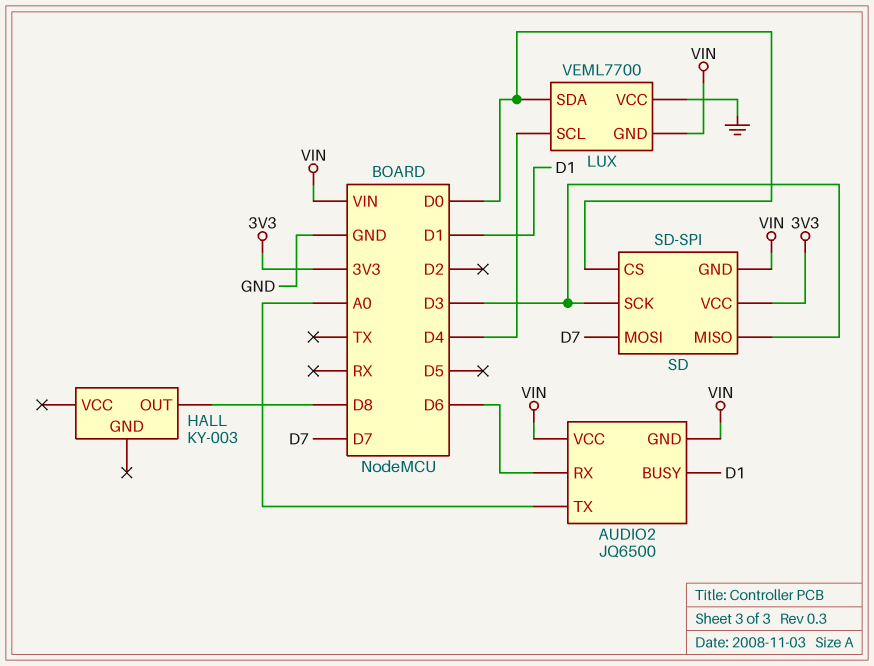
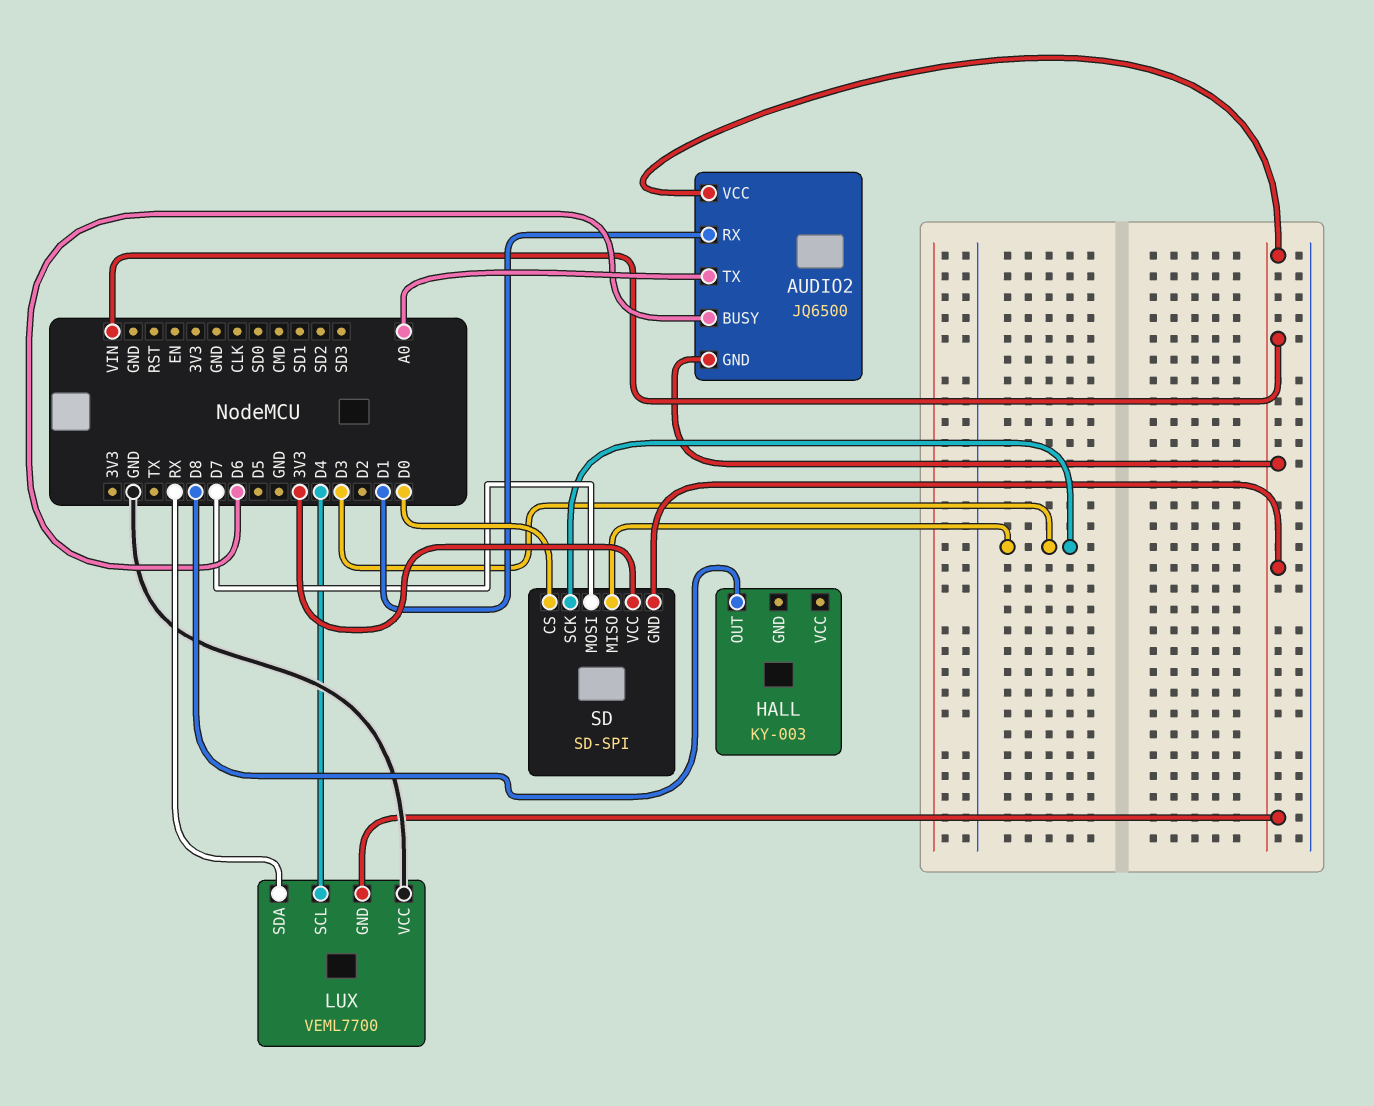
AUDIO2 pin BUSY: D1 -> D6
AUDIO2 pin RX: D6 -> D1
LUX pin SDA: D0 -> RX

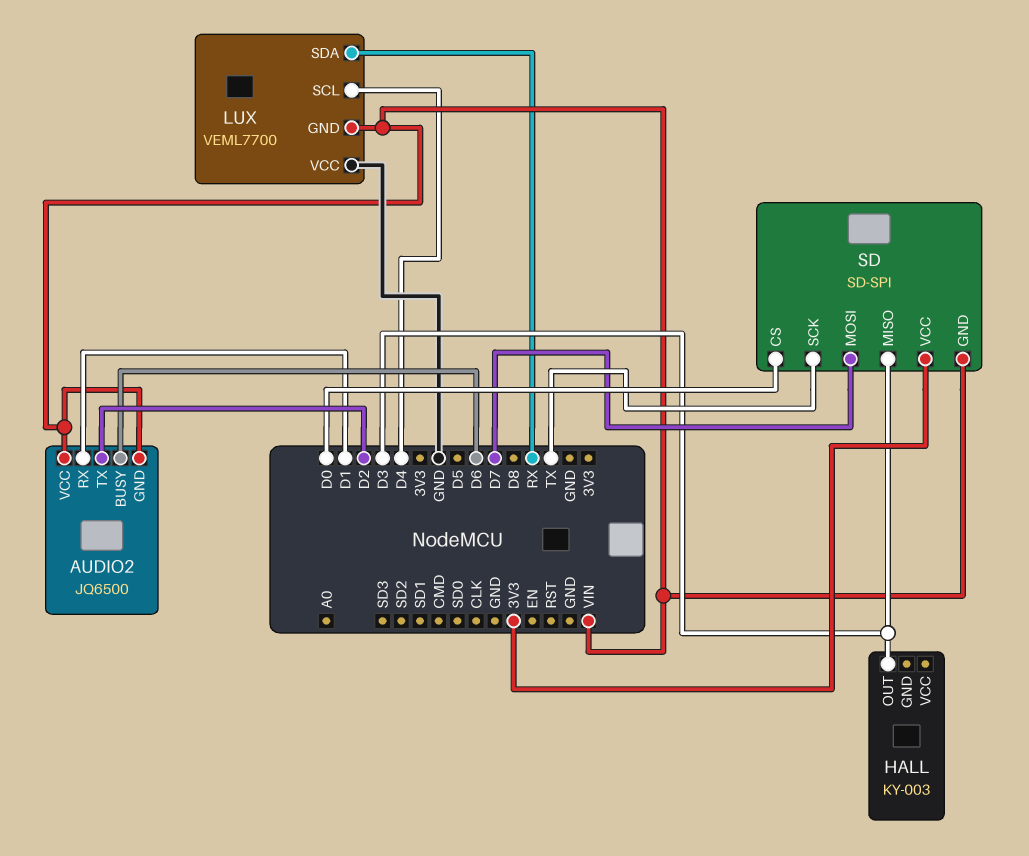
AUDIO2 pin TX: A0 -> D2
HALL pin OUT: D8 -> D3
SD pin SCK: D3 -> TX

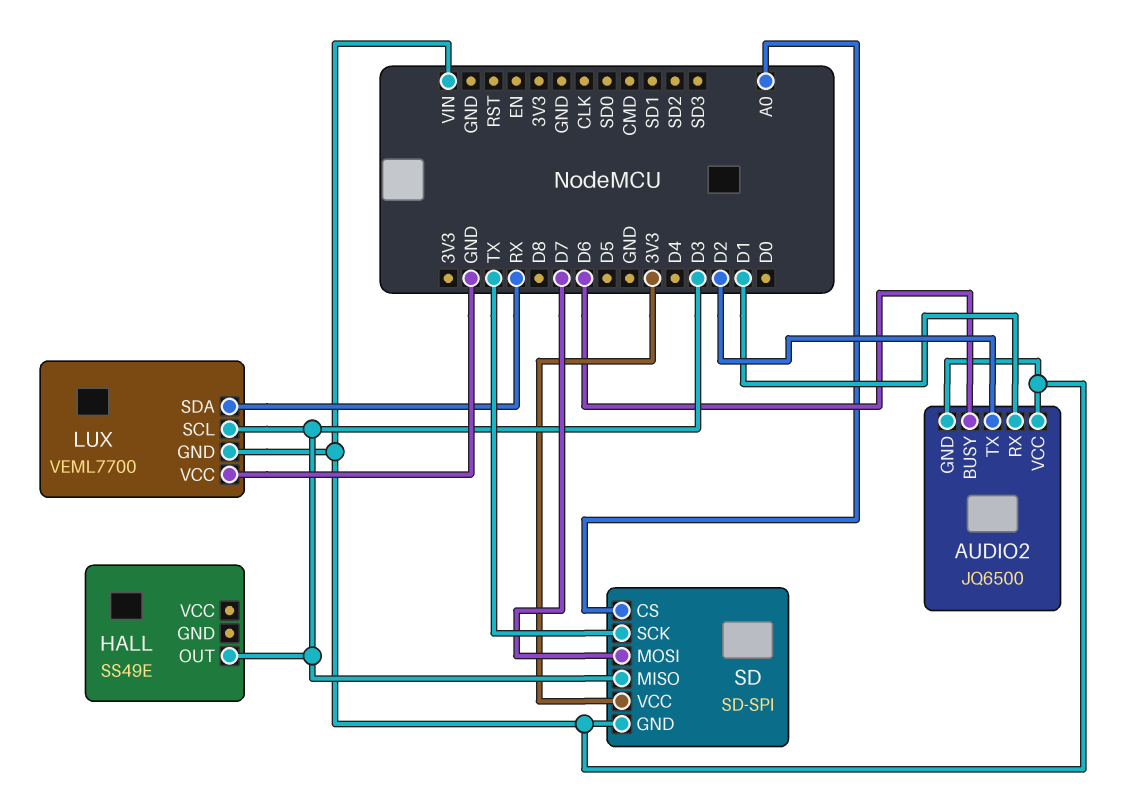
HALL: KY-003 -> SS49E
LUX pin SCL: D4 -> D3
SD pin CS: D0 -> A0

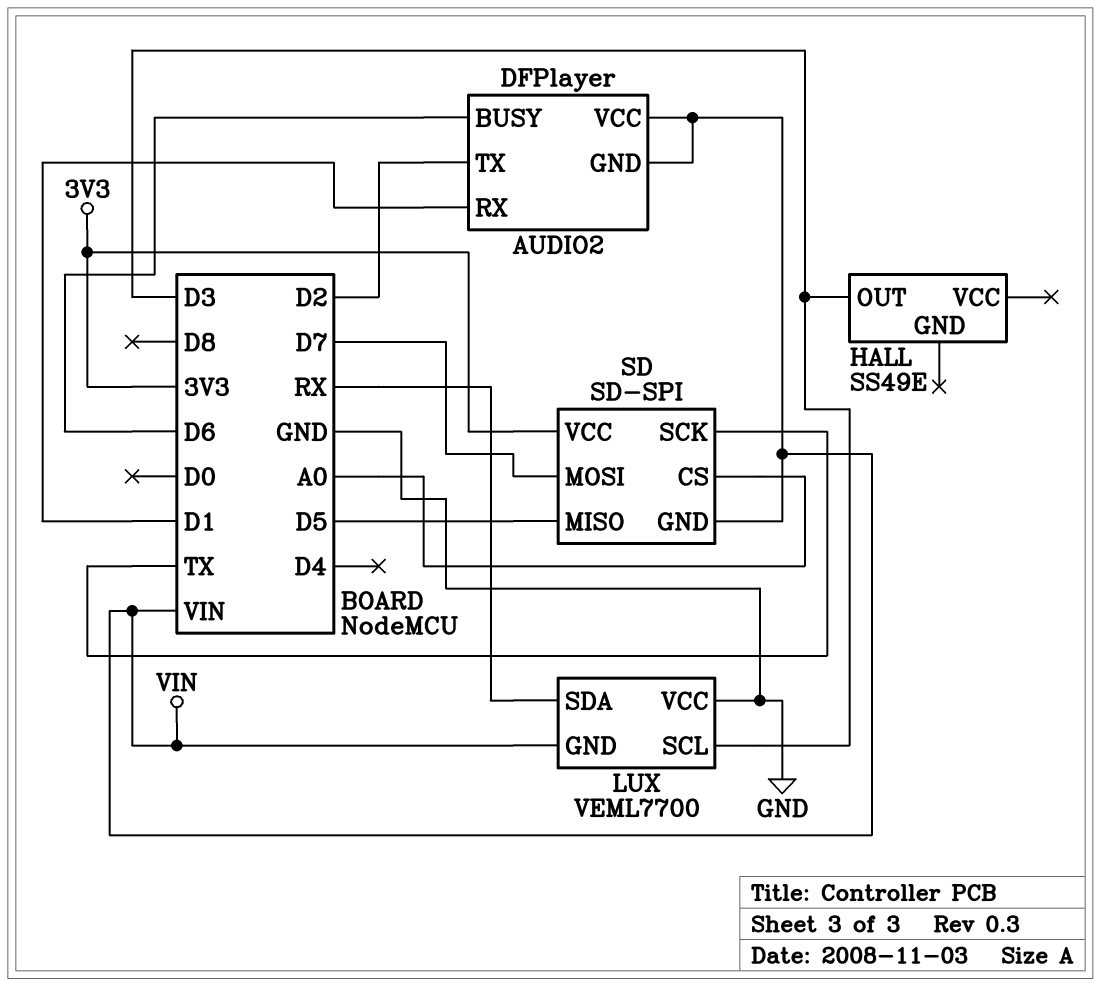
AUDIO2: JQ6500 -> DFPlayer
SD pin MISO: D3 -> D5

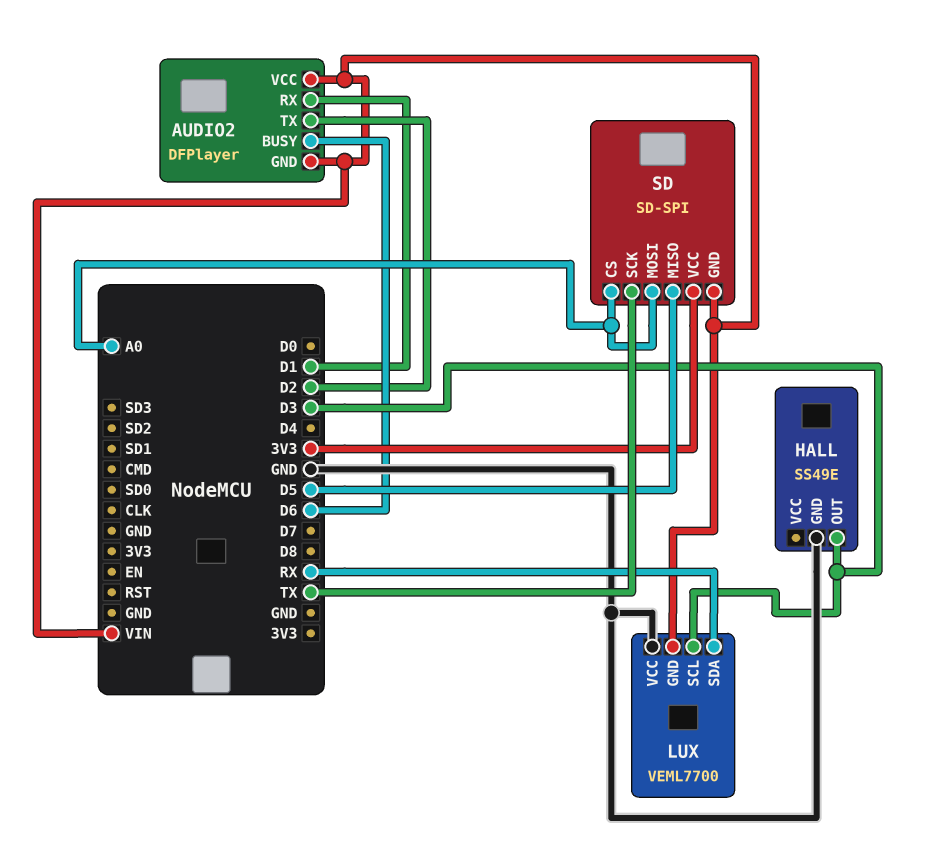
HALL pin GND: none -> GND
SD pin MOSI: D7 -> A0

